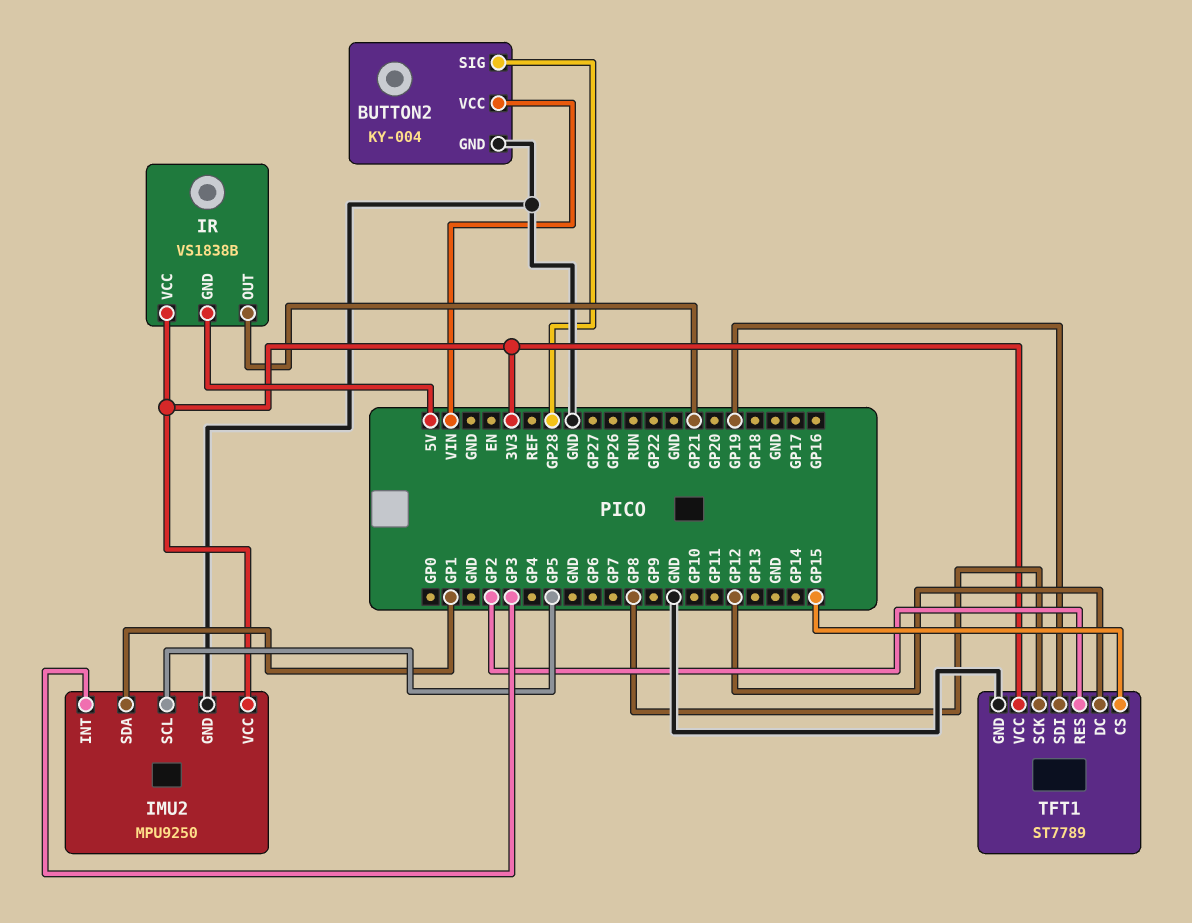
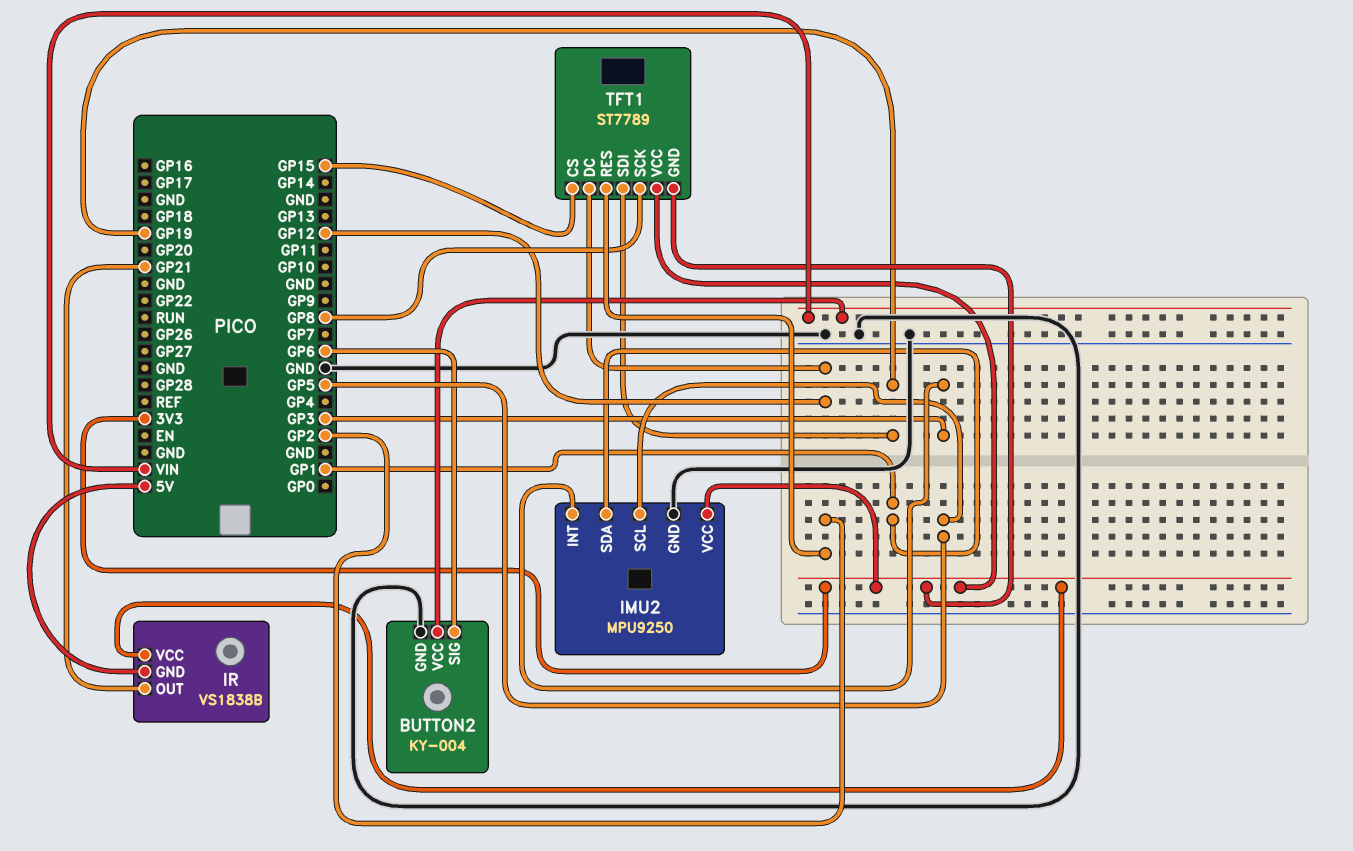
BUTTON2 pin SIG: GP28 -> GP6
TFT1 pin GND: GND -> 3V3

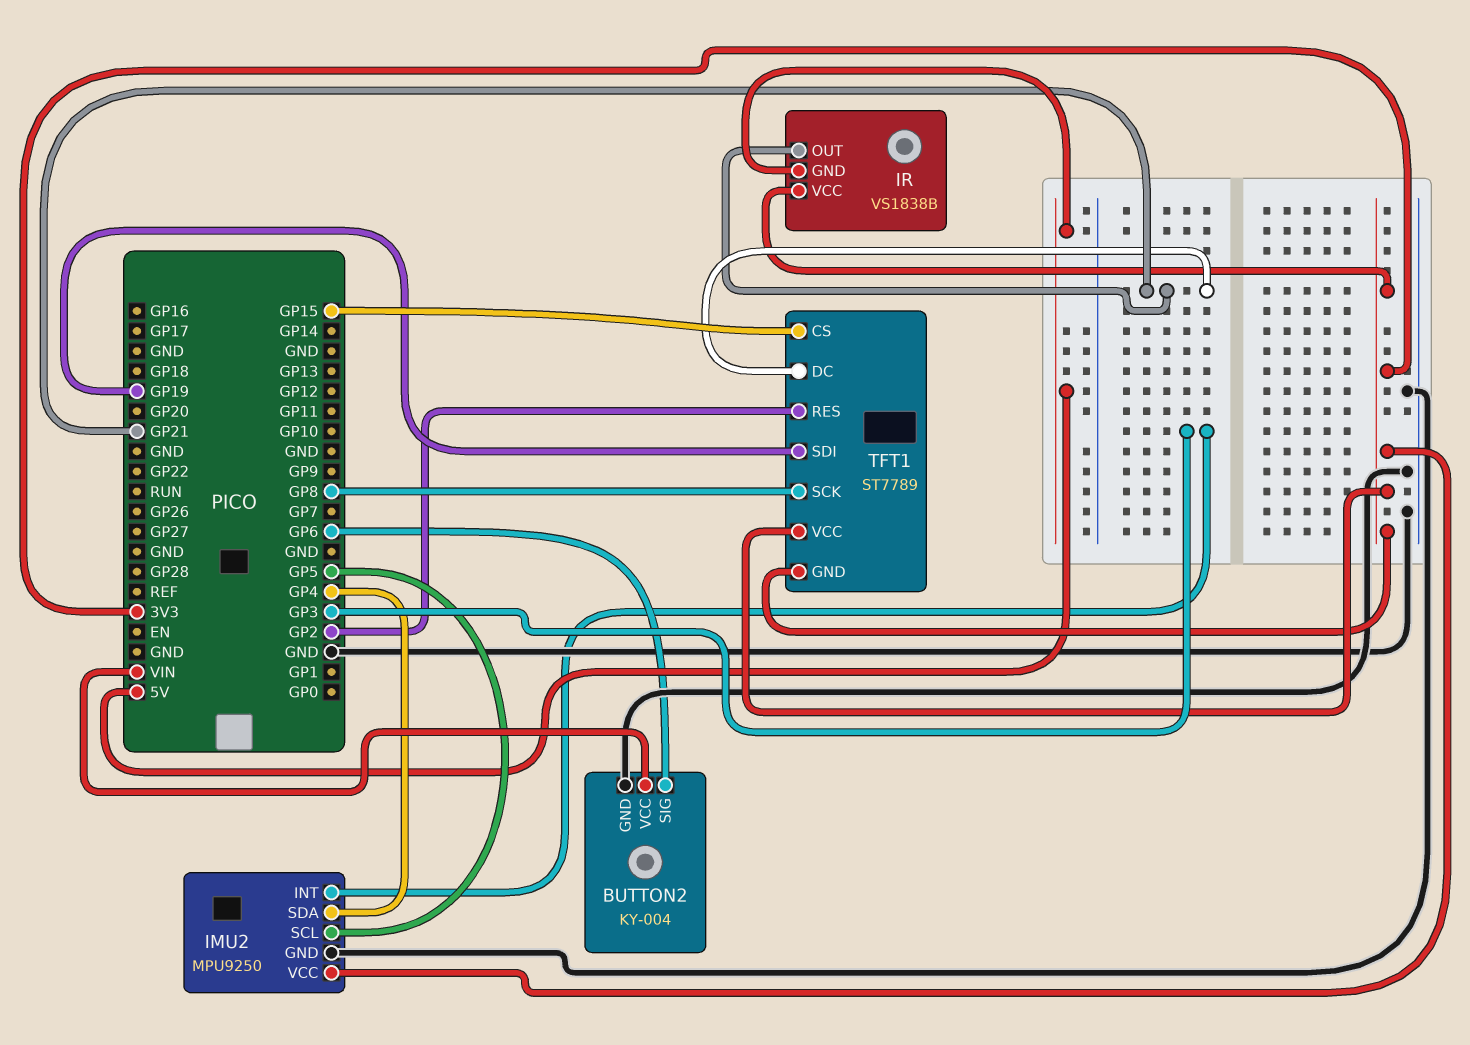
IMU2 pin SDA: GP1 -> GP4
TFT1 pin DC: GP12 -> GP21

